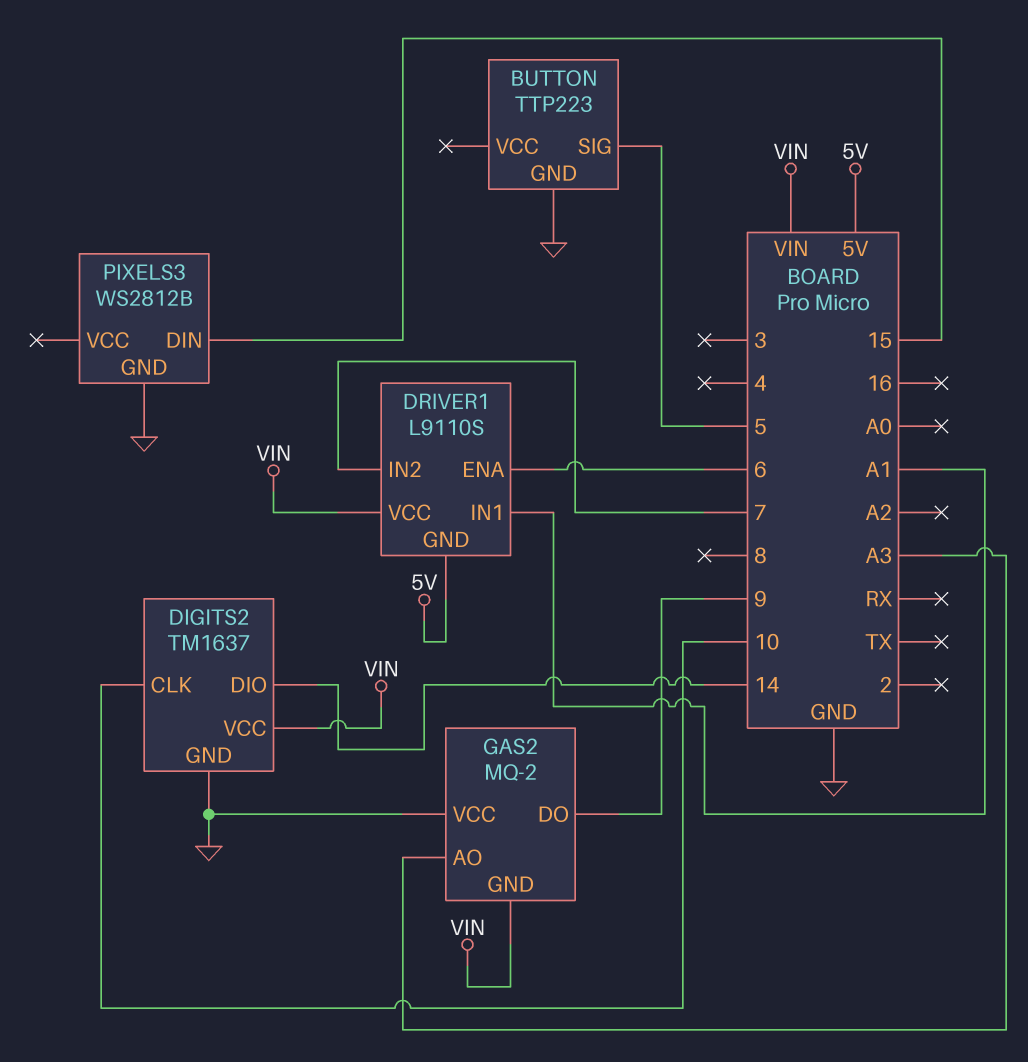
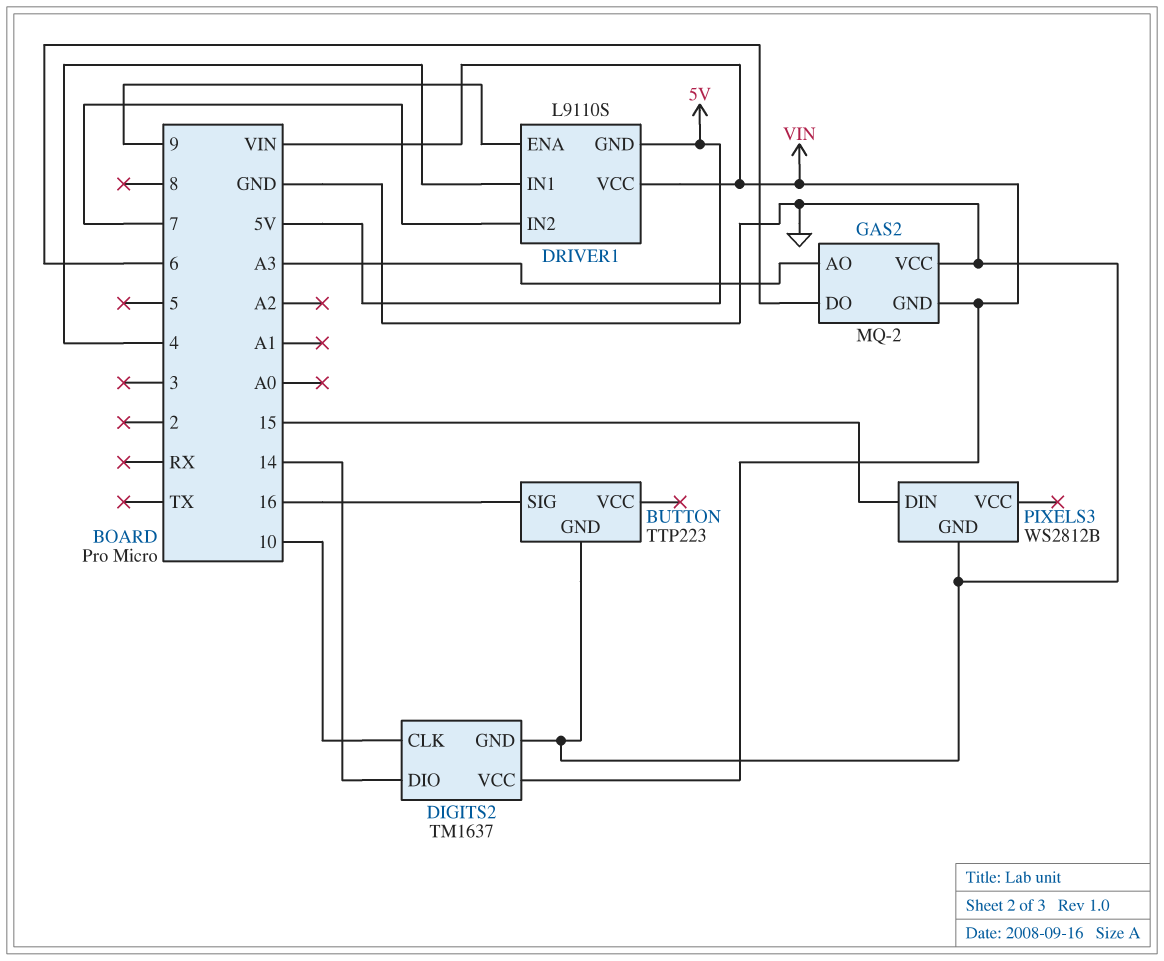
BUTTON pin SIG: 5 -> 16
DRIVER1 pin ENA: 6 -> 9
DRIVER1 pin IN1: A1 -> 4
GAS2 pin DO: 9 -> 6

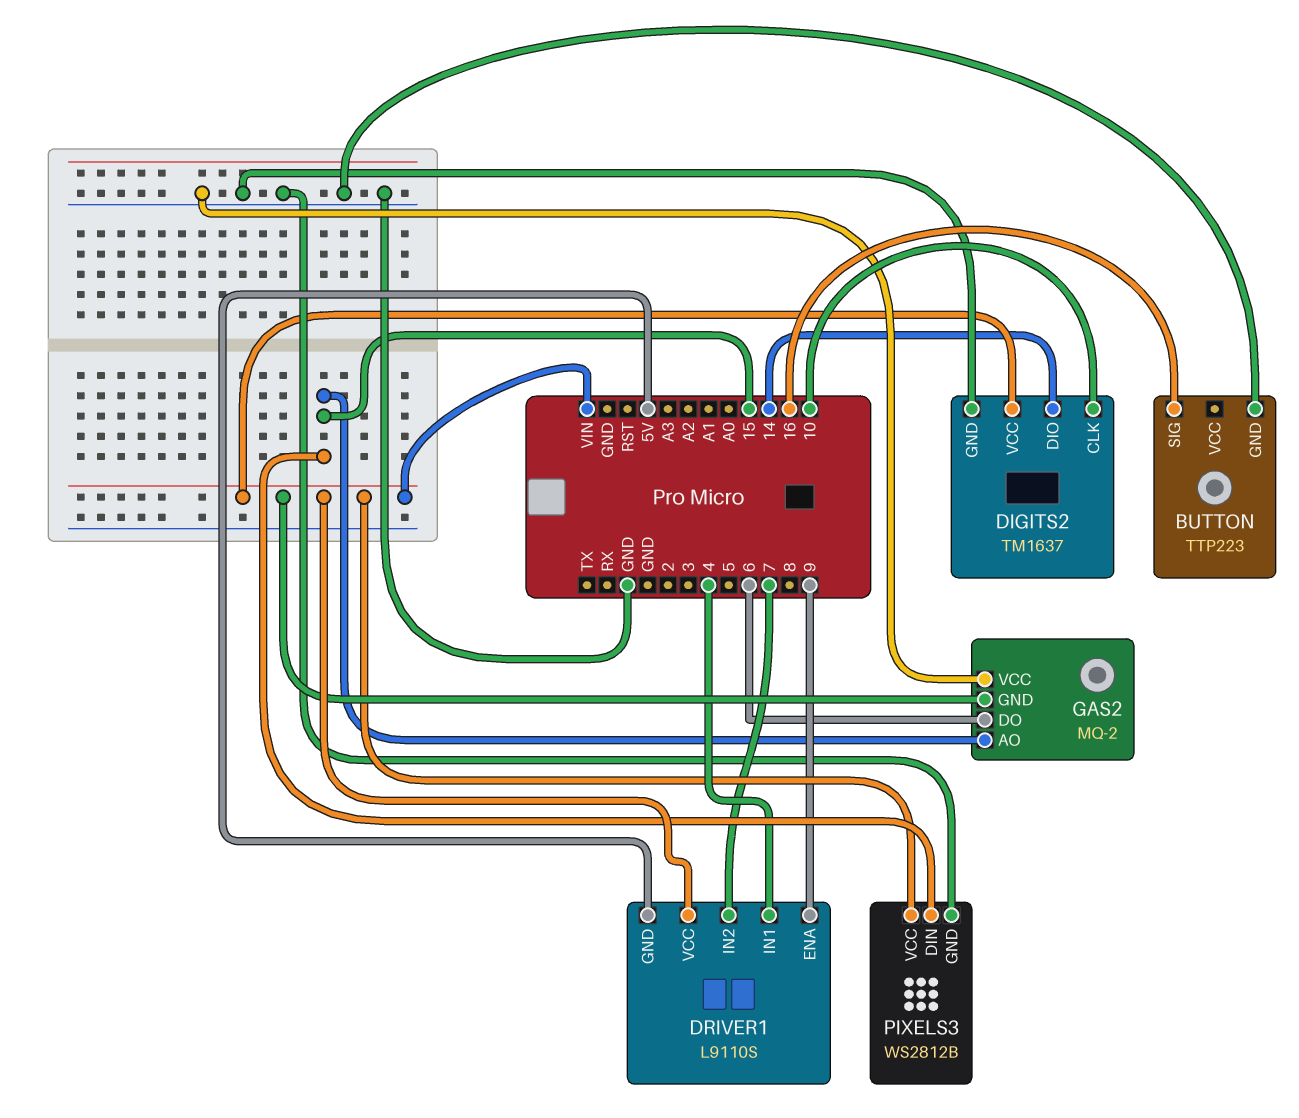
GAS2 pin AO: A3 -> 15
PIXELS3 pin VCC: none -> VIN

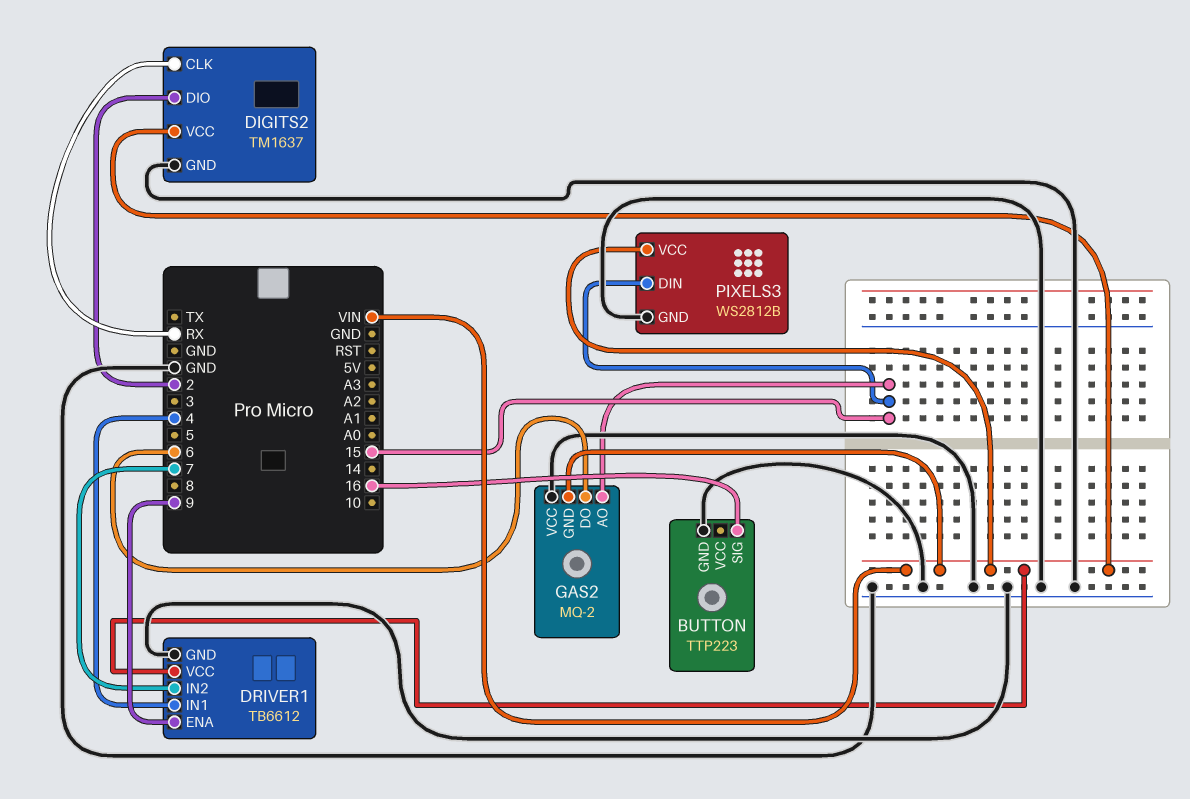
DIGITS2 pin CLK: 10 -> RX
DIGITS2 pin DIO: 14 -> 2
DRIVER1: L9110S -> TB6612
DRIVER1 pin GND: 5V -> GND

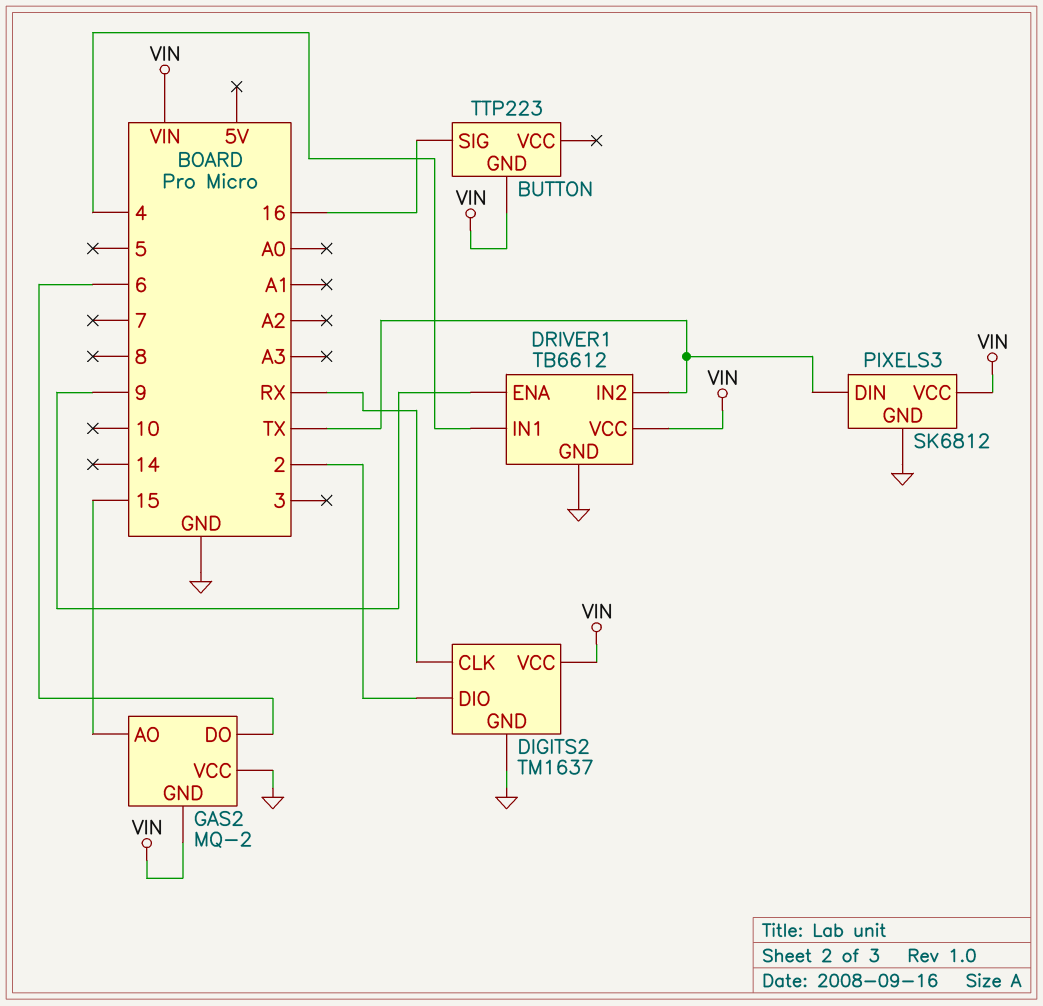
BUTTON pin GND: GND -> VIN
DRIVER1 pin IN2: 7 -> TX
PIXELS3: WS2812B -> SK6812
PIXELS3 pin DIN: 15 -> TX

